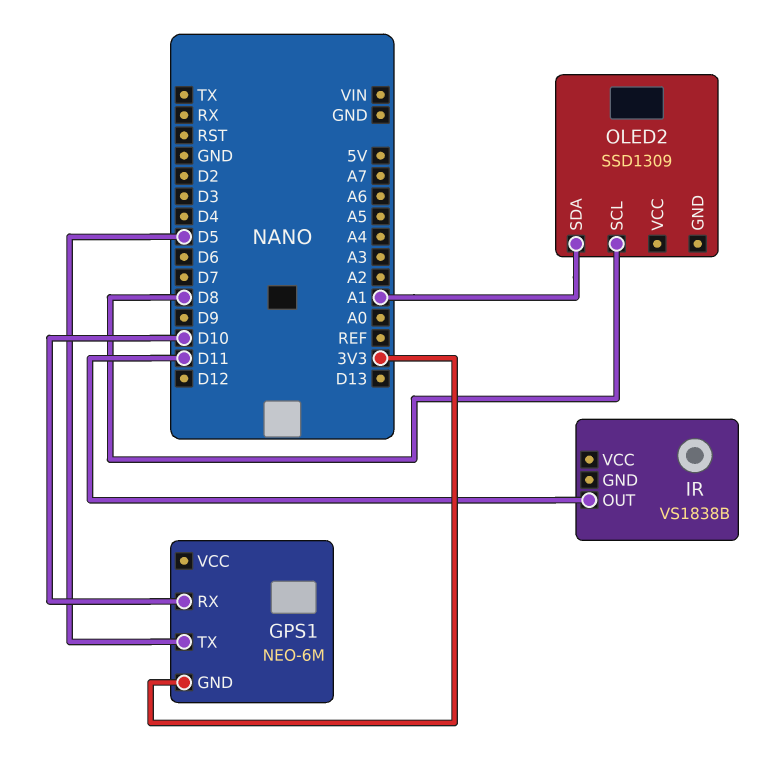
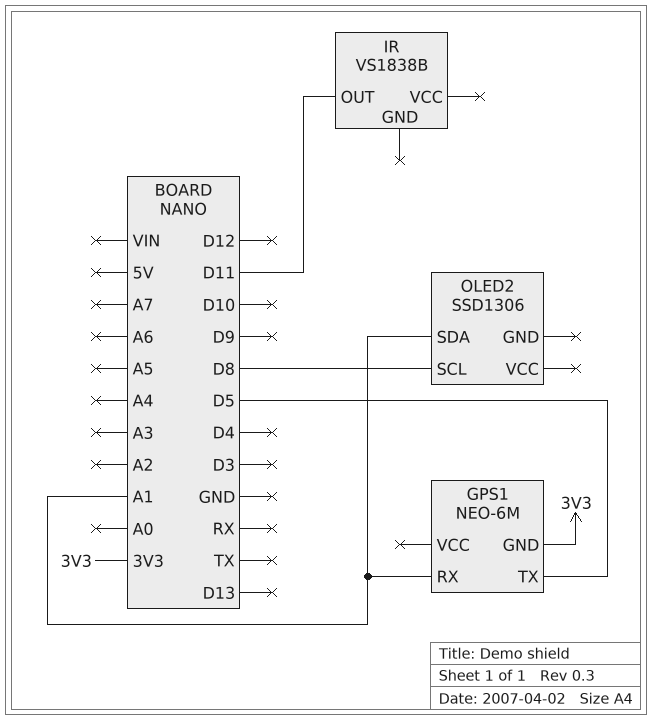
GPS1 pin RX: D10 -> A1
OLED2: SSD1309 -> SSD1306

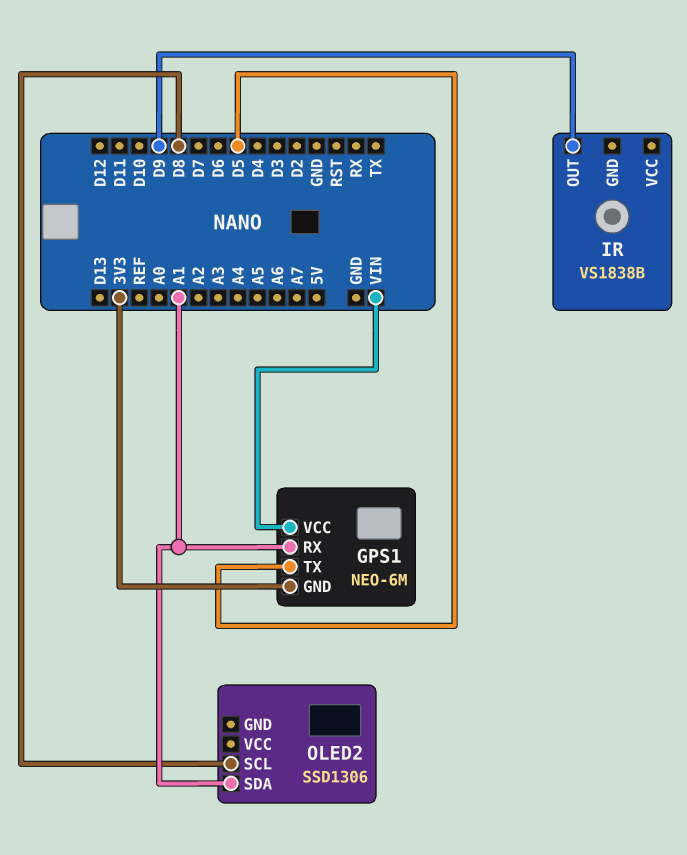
GPS1 pin VCC: none -> VIN
IR pin OUT: D11 -> D9

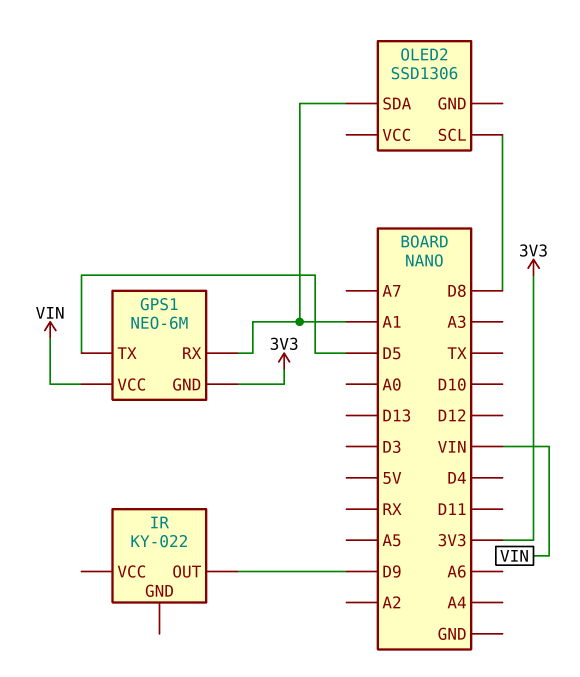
IR: VS1838B -> KY-022

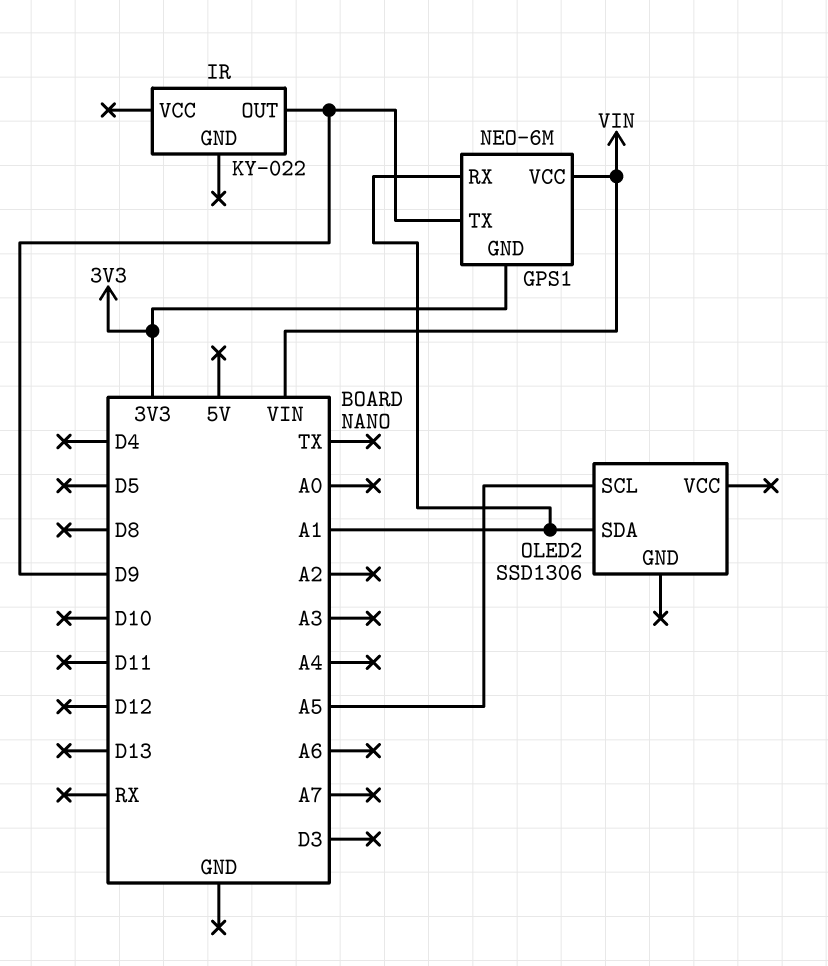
GPS1 pin TX: D5 -> D9
OLED2 pin SCL: D8 -> A5

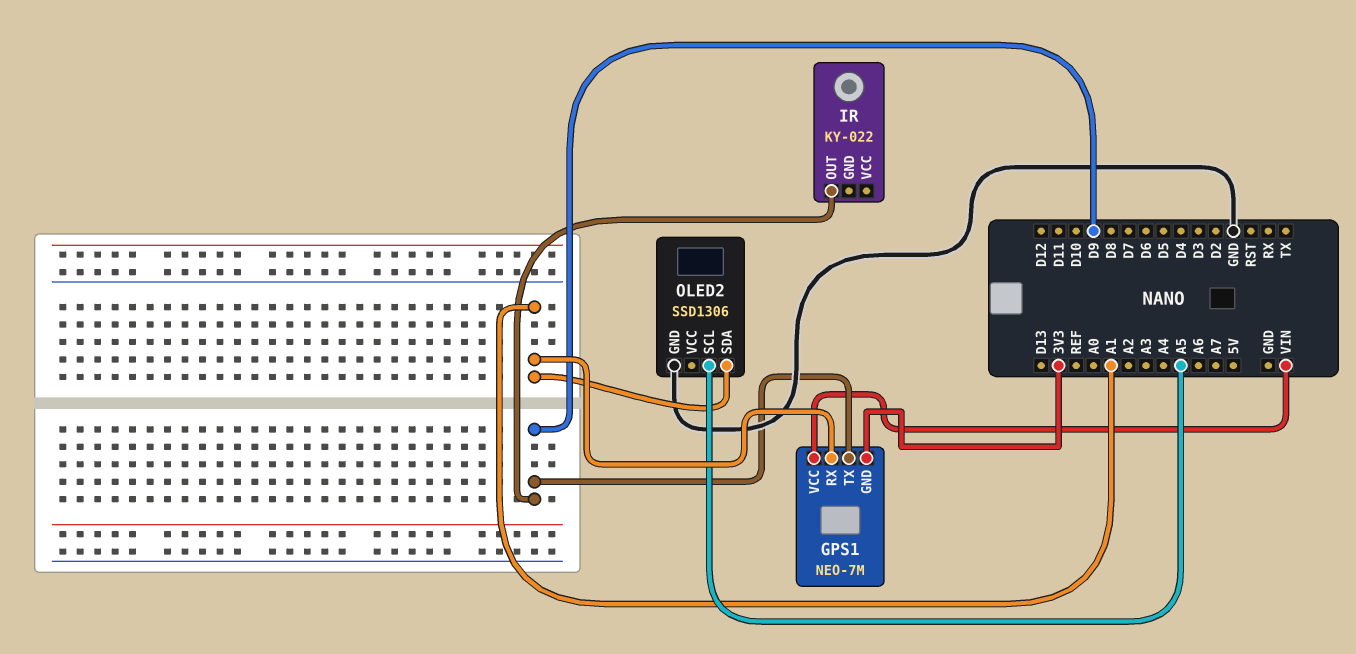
GPS1: NEO-6M -> NEO-7M
OLED2 pin GND: none -> GND

